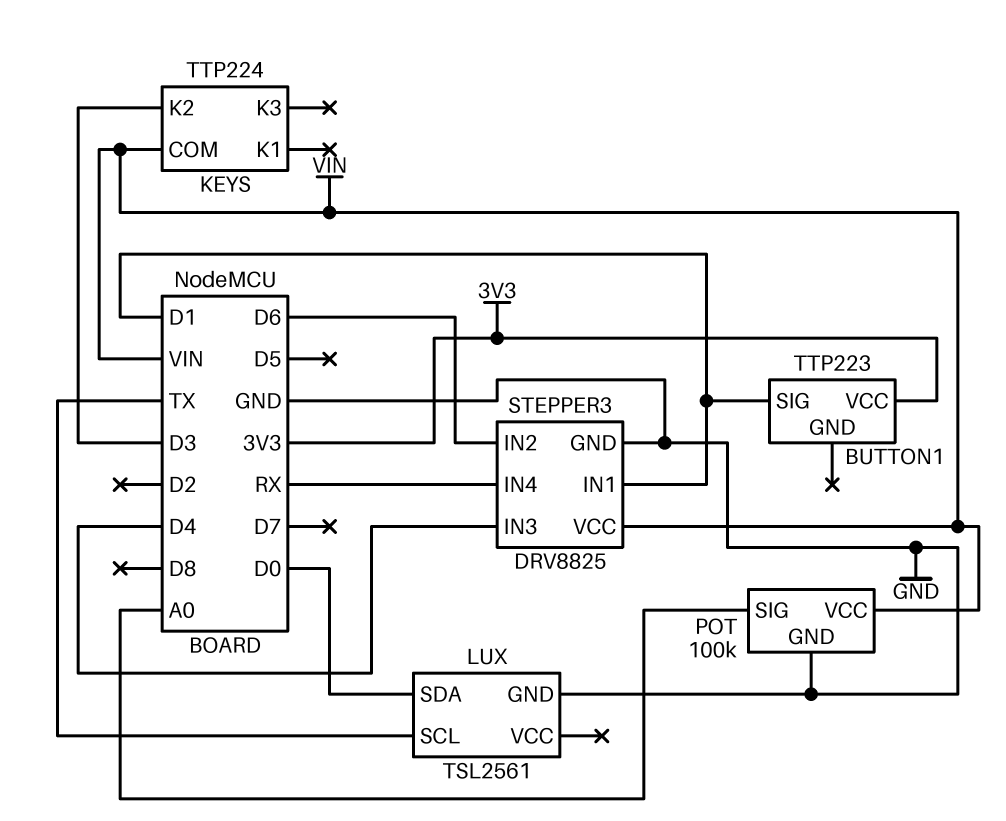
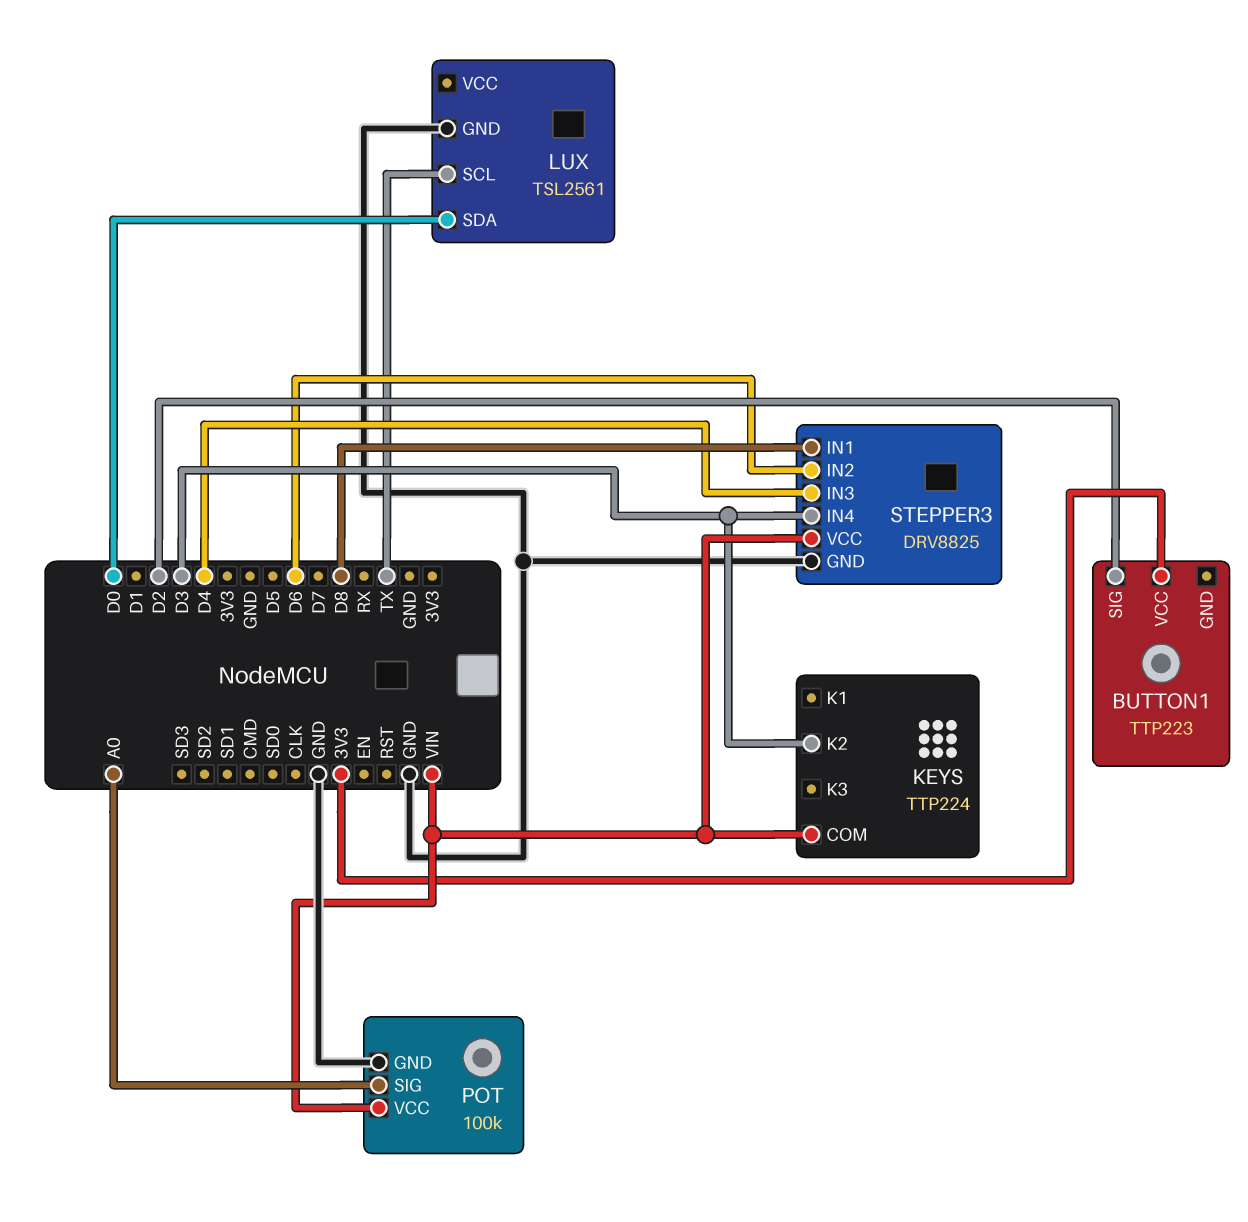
BUTTON1 pin SIG: D1 -> D2
STEPPER3 pin IN1: D1 -> D8
STEPPER3 pin IN4: RX -> D3

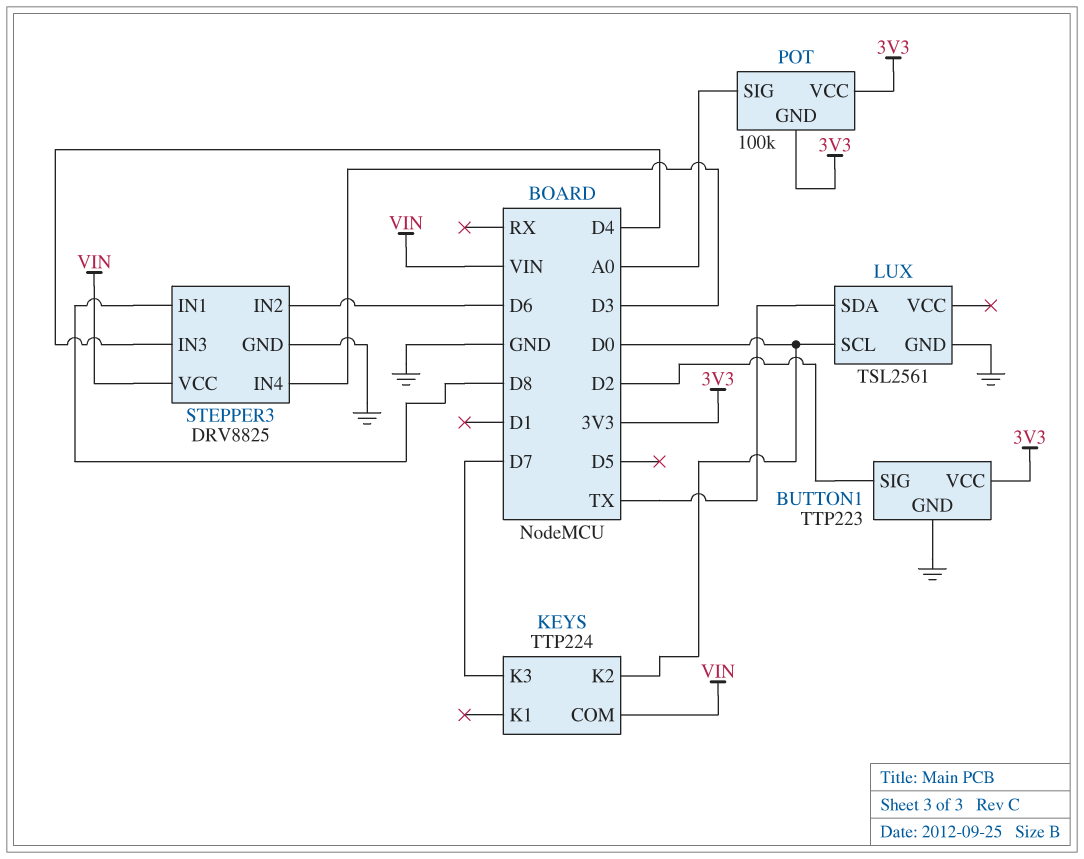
BUTTON1 pin GND: none -> GND
KEYS pin K2: D3 -> D0
KEYS pin K3: none -> D7
LUX pin SCL: TX -> D0
LUX pin SDA: D0 -> TX
POT pin GND: GND -> 3V3
POT pin VCC: VIN -> 3V3

